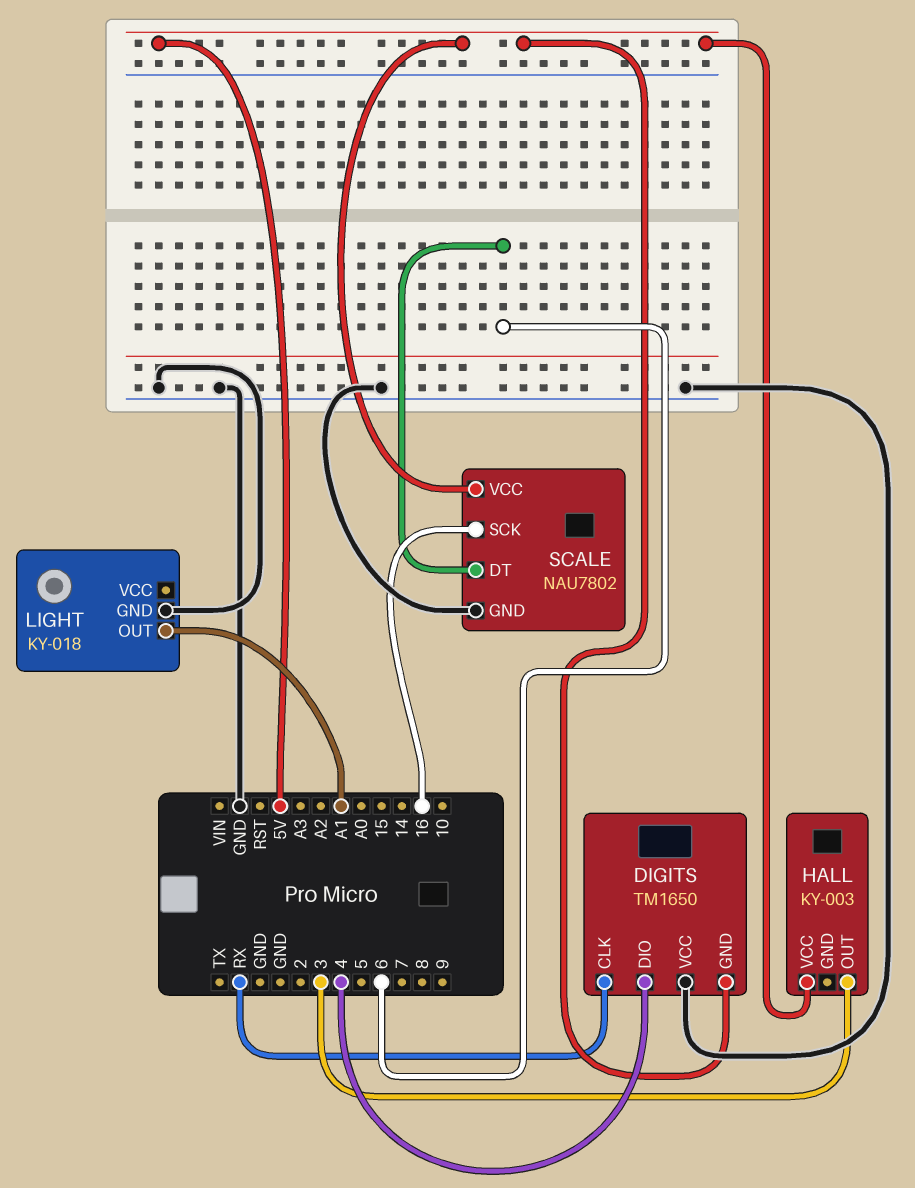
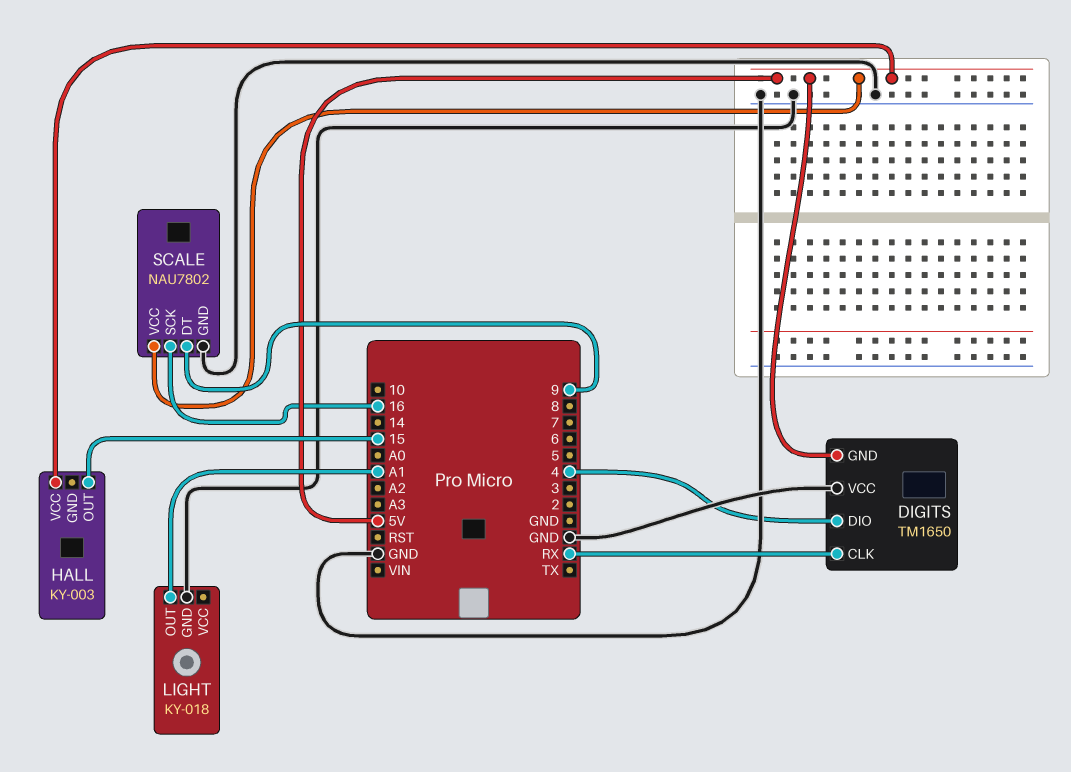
HALL pin OUT: 3 -> 15
SCALE pin DT: 6 -> 9

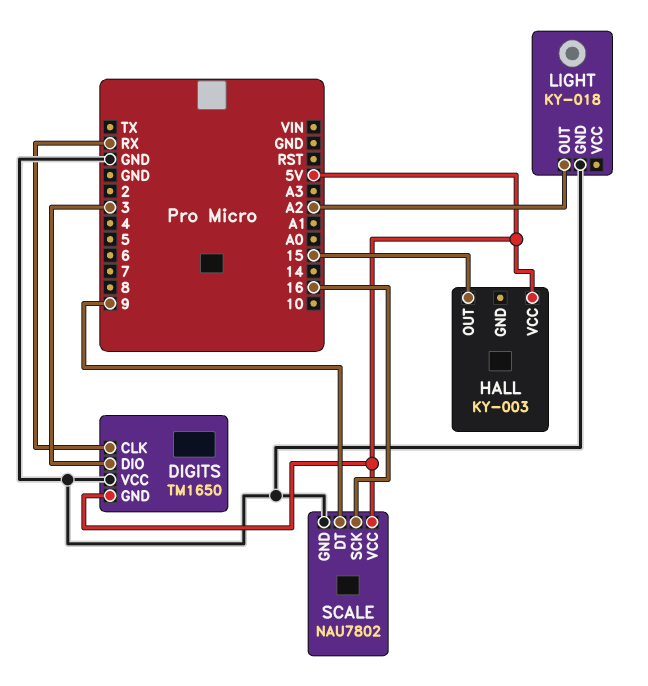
DIGITS pin DIO: 4 -> 3
LIGHT pin OUT: A1 -> A2

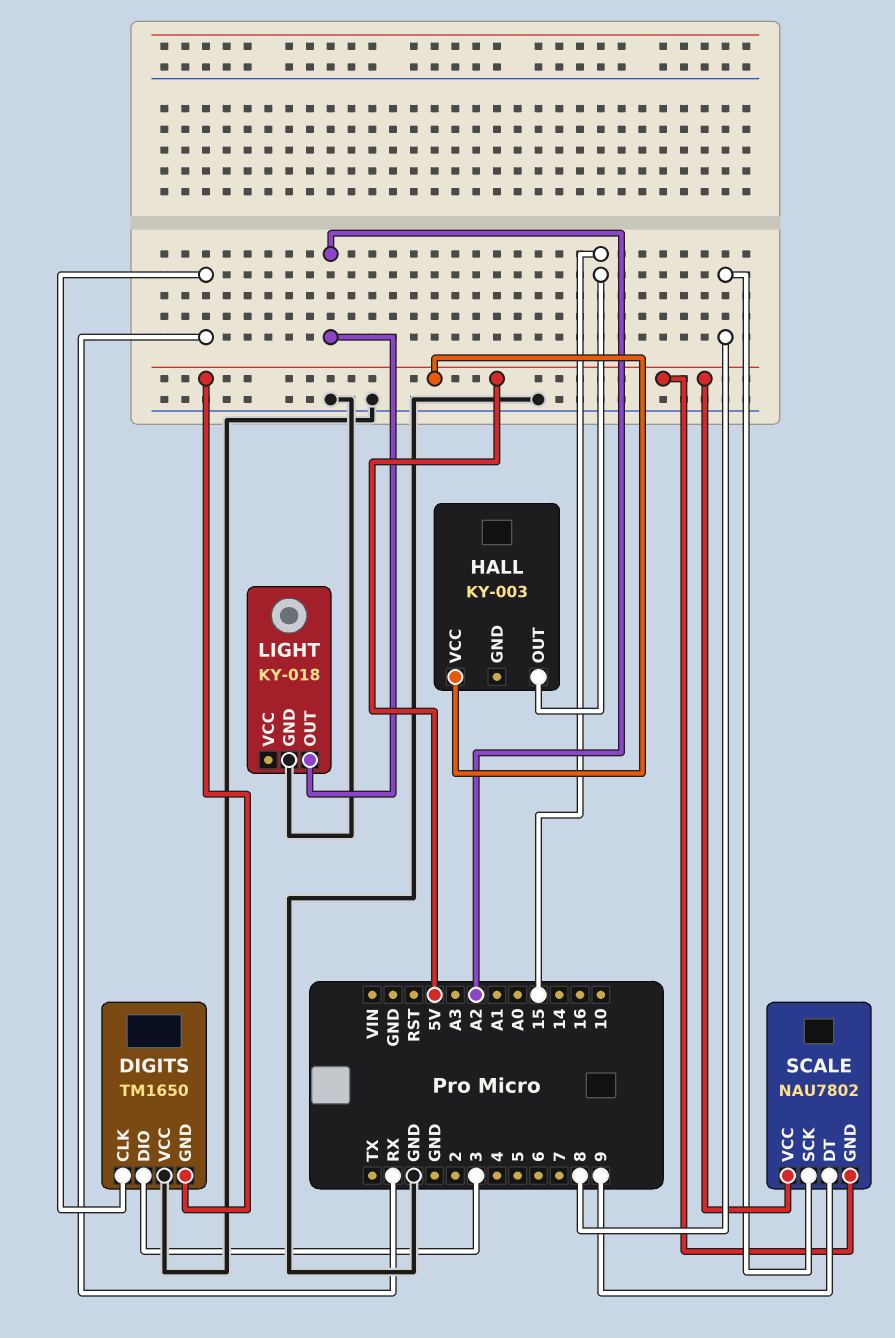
SCALE pin GND: GND -> 5V
SCALE pin SCK: 16 -> 8

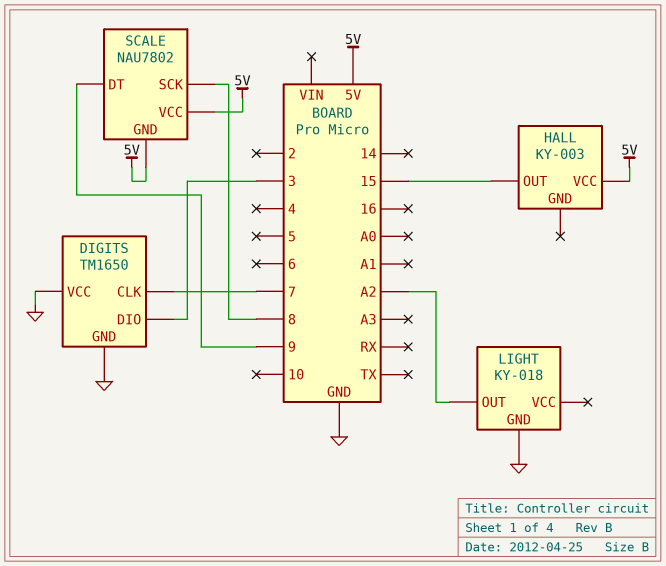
DIGITS pin CLK: RX -> 7
DIGITS pin GND: 5V -> GND

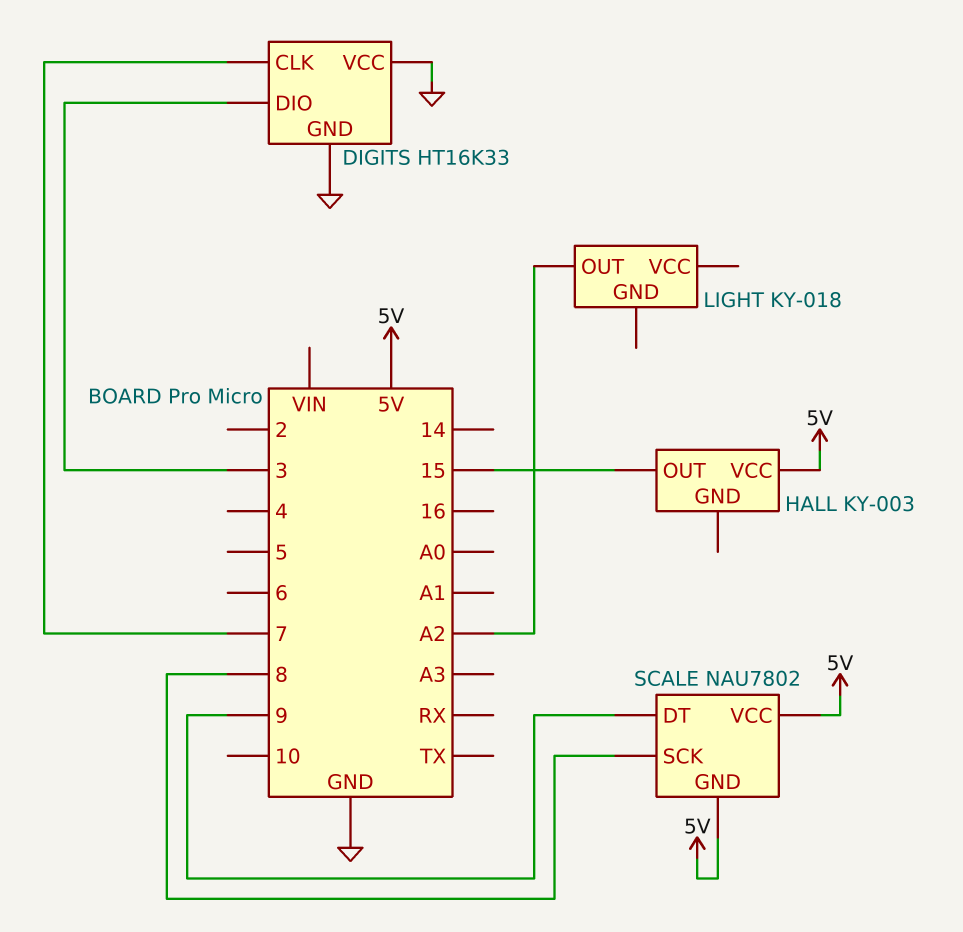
DIGITS: TM1650 -> HT16K33
LIGHT pin GND: GND -> none

